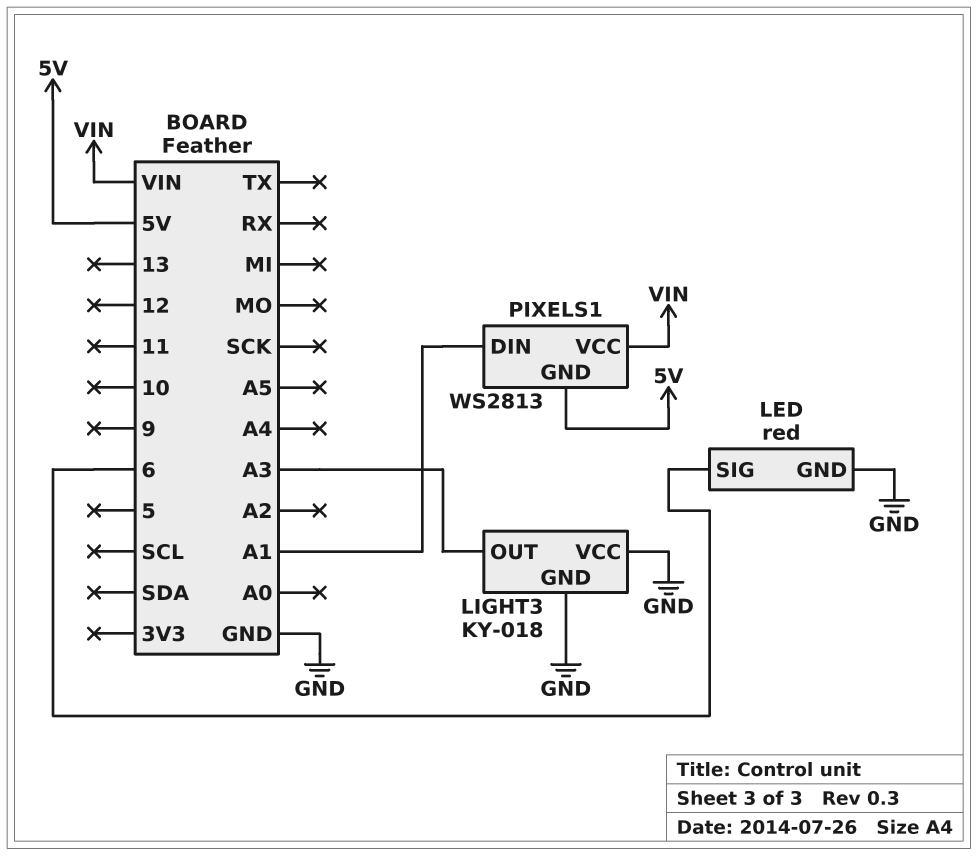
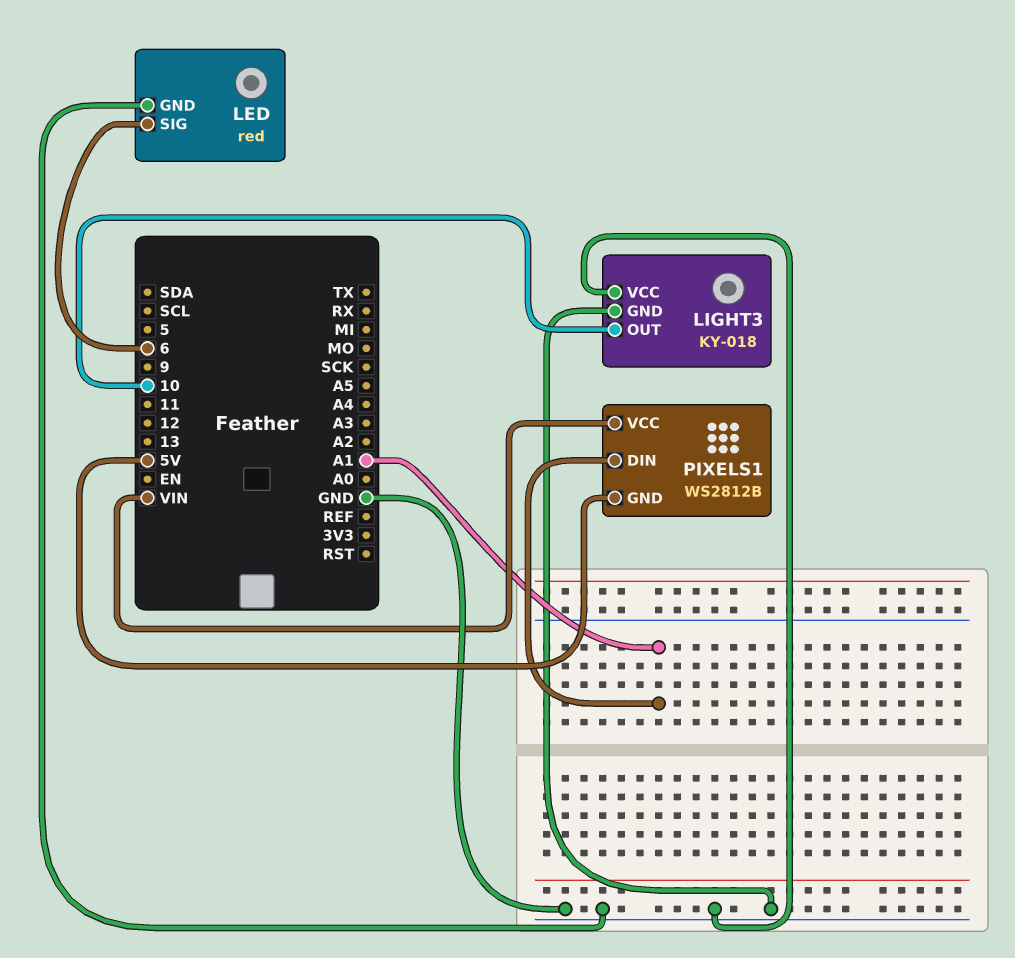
LIGHT3 pin OUT: A3 -> 10
PIXELS1: WS2813 -> WS2812B

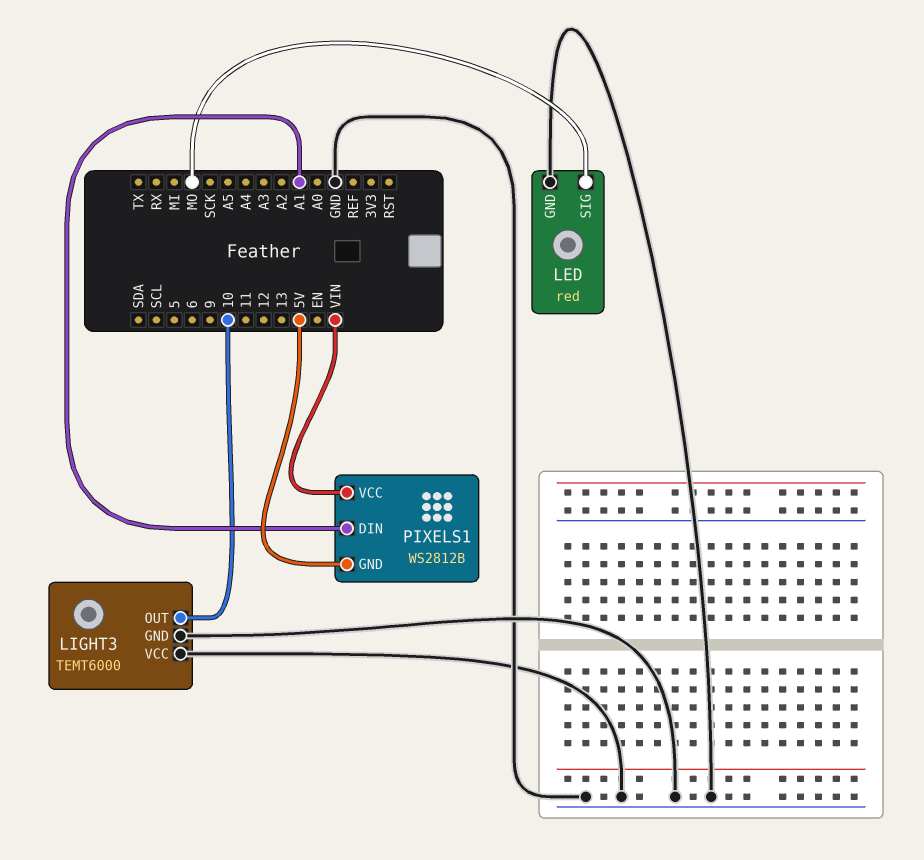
LED pin SIG: 6 -> MO
LIGHT3: KY-018 -> TEMT6000

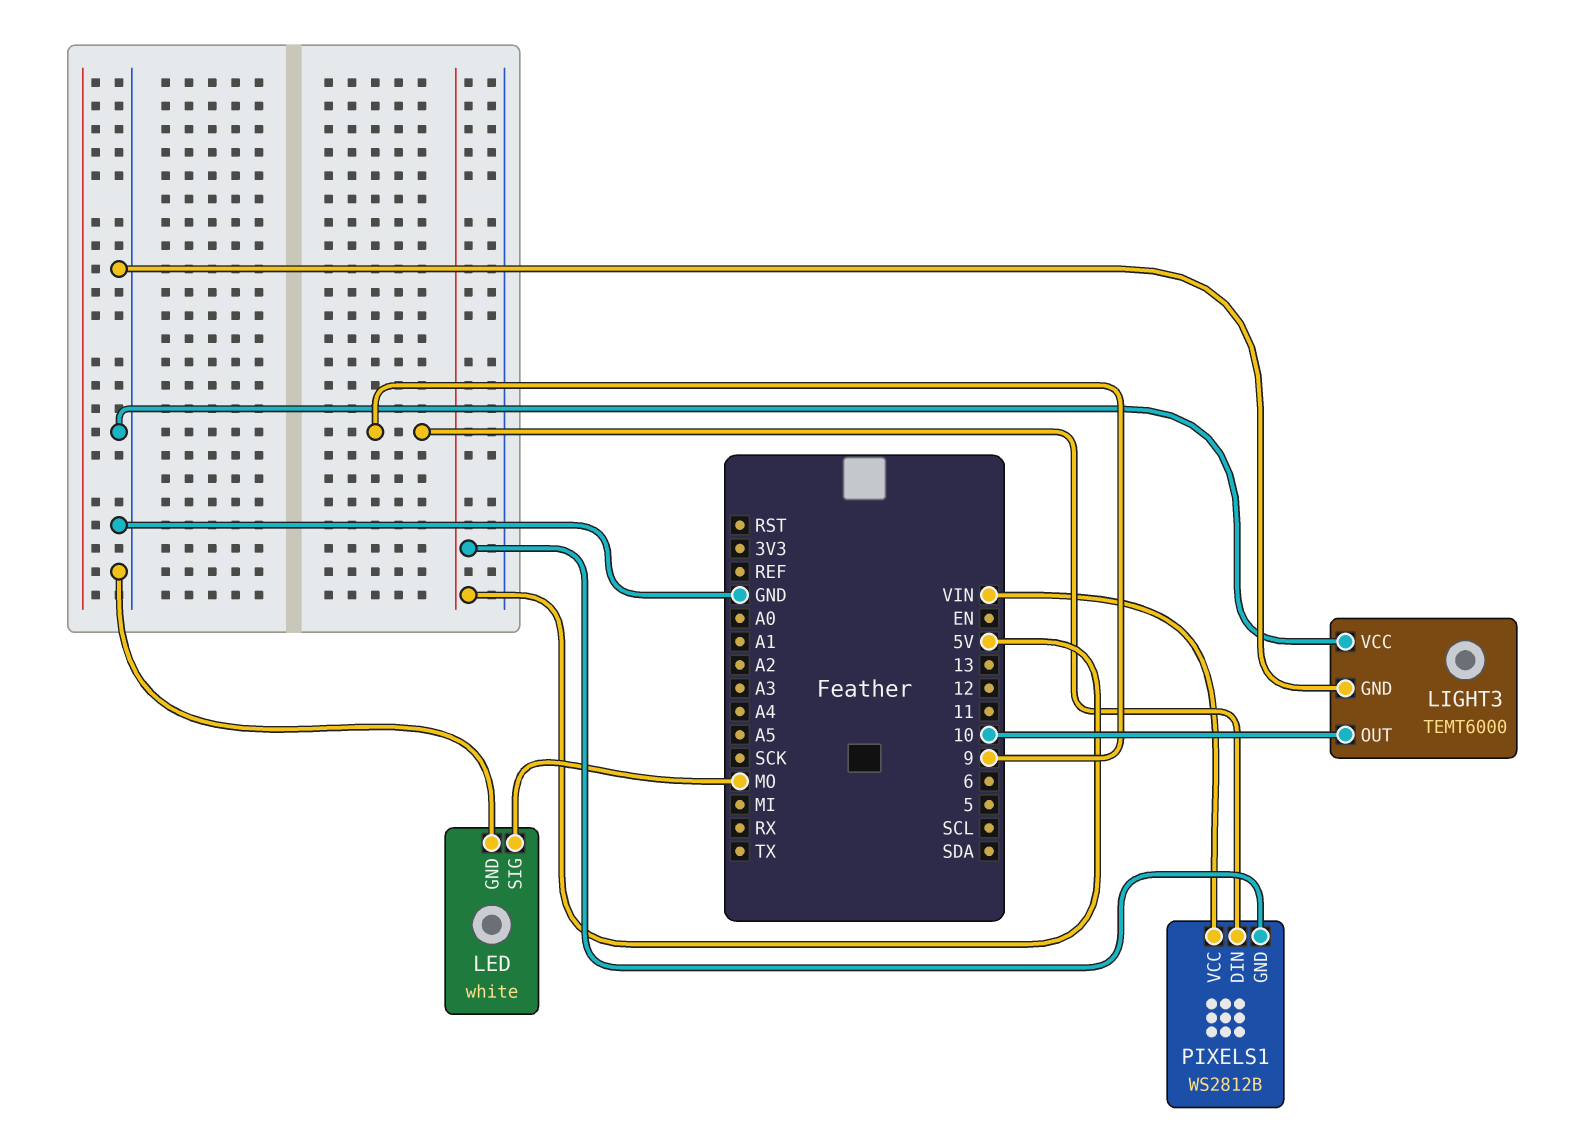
LED: red -> white
PIXELS1 pin DIN: A1 -> 9

